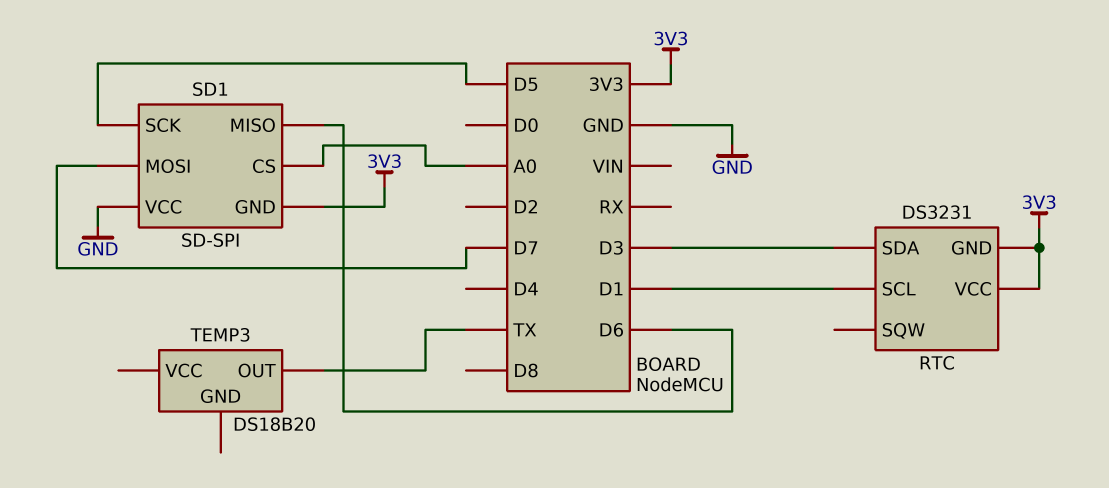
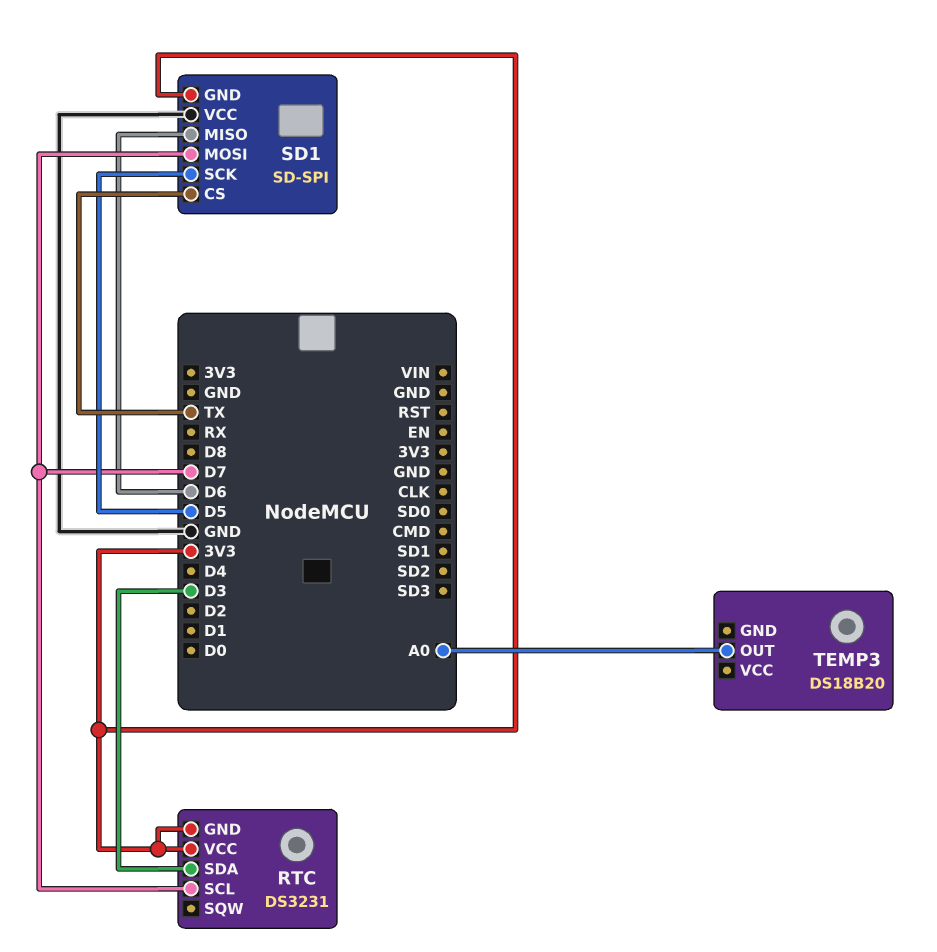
RTC pin SCL: D1 -> D7
SD1 pin CS: A0 -> TX
TEMP3 pin OUT: TX -> A0

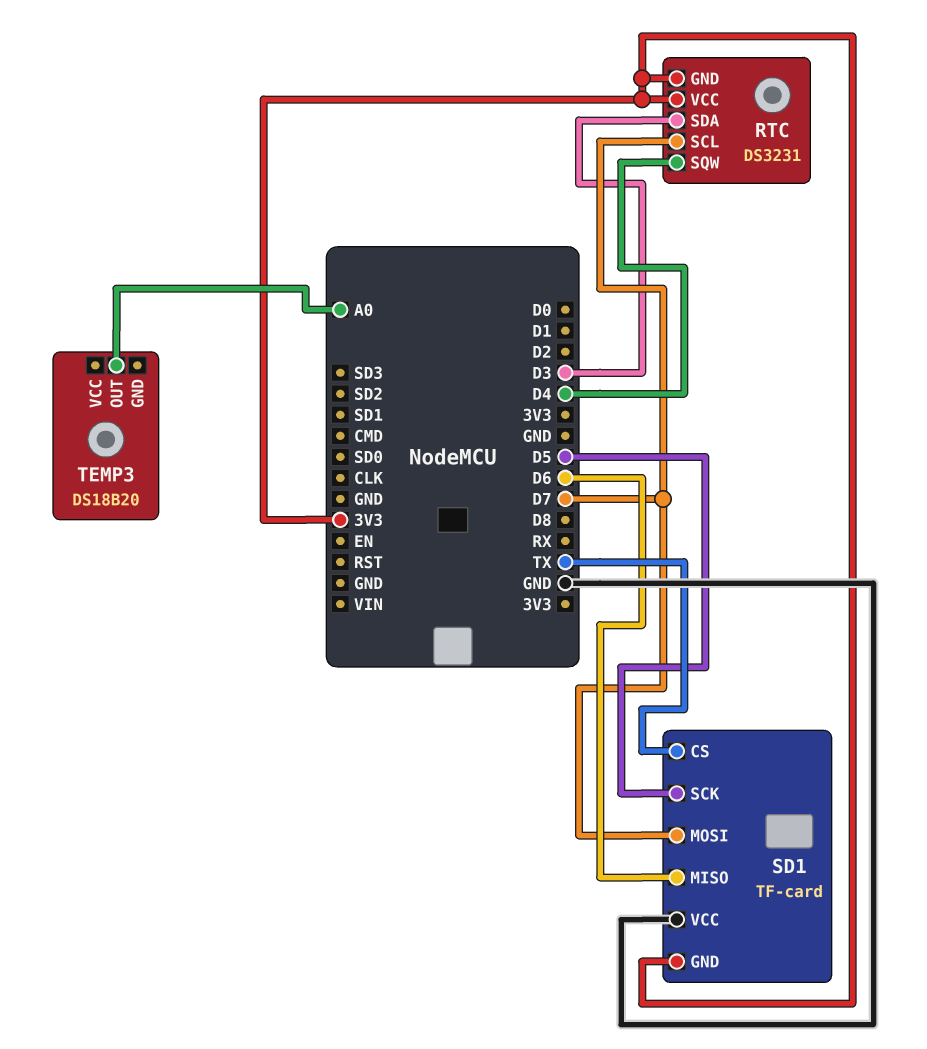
RTC pin SQW: none -> D4
SD1: SD-SPI -> TF-card

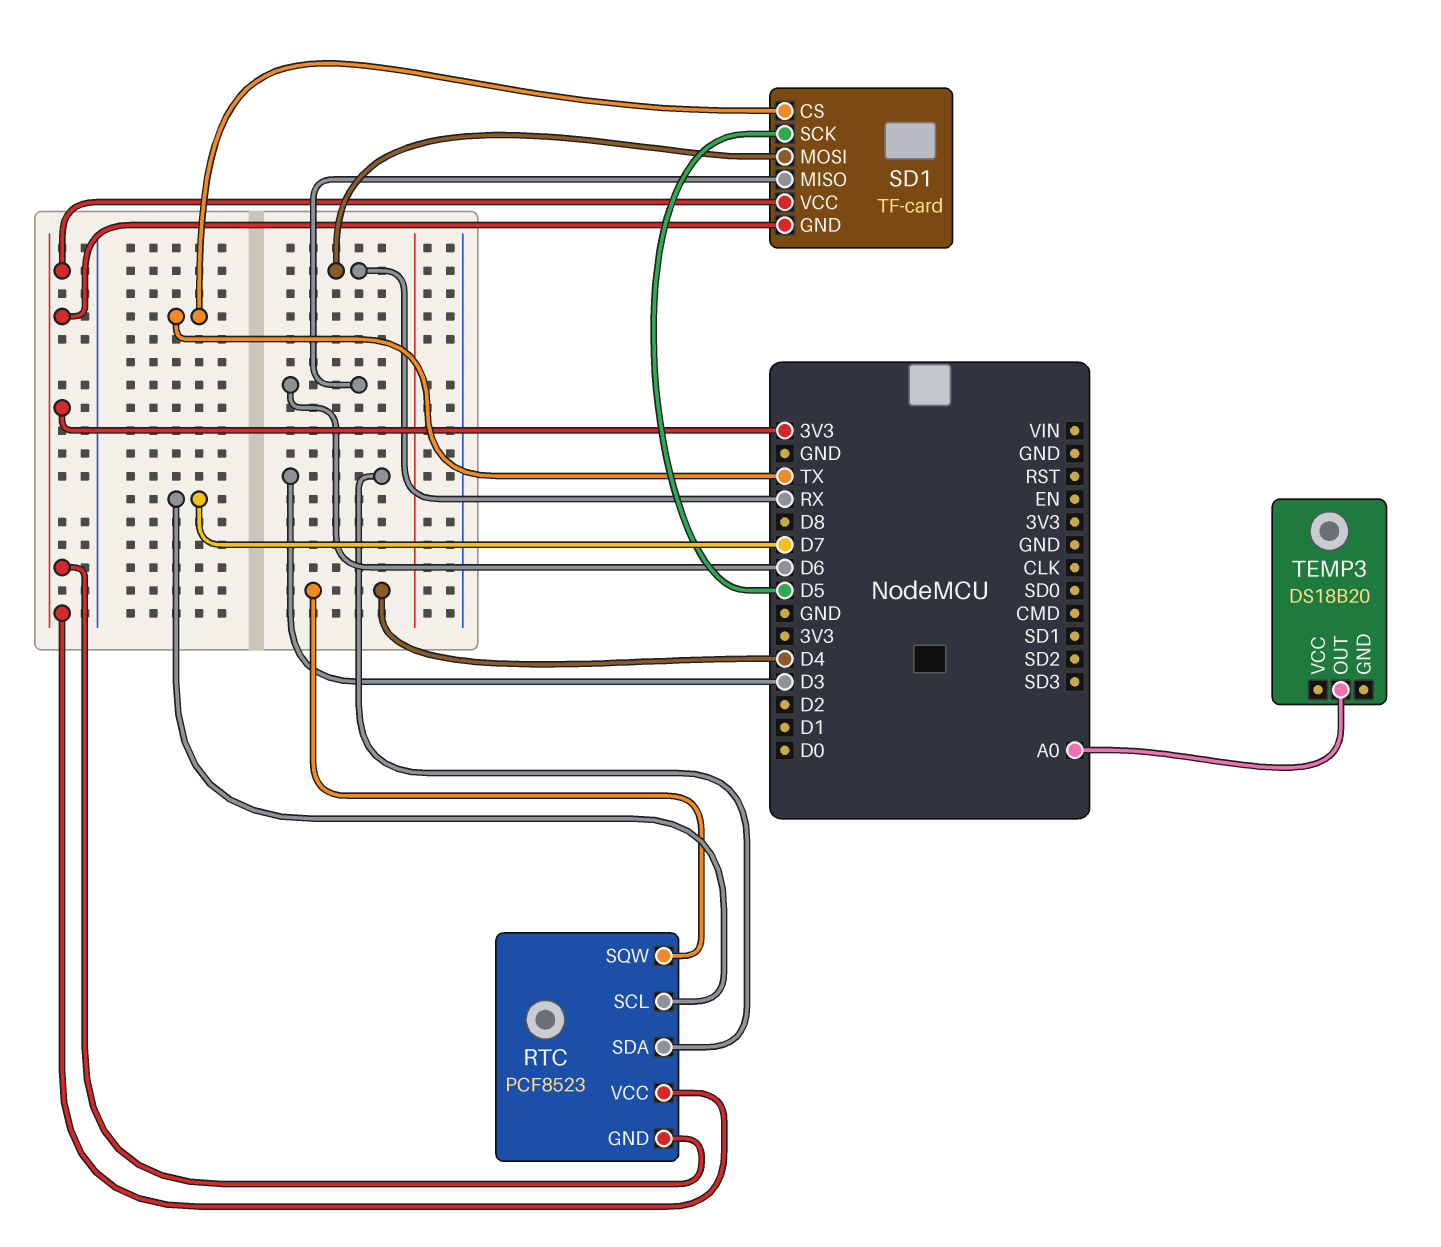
RTC: DS3231 -> PCF8523
SD1 pin MOSI: D7 -> RX
SD1 pin VCC: GND -> 3V3

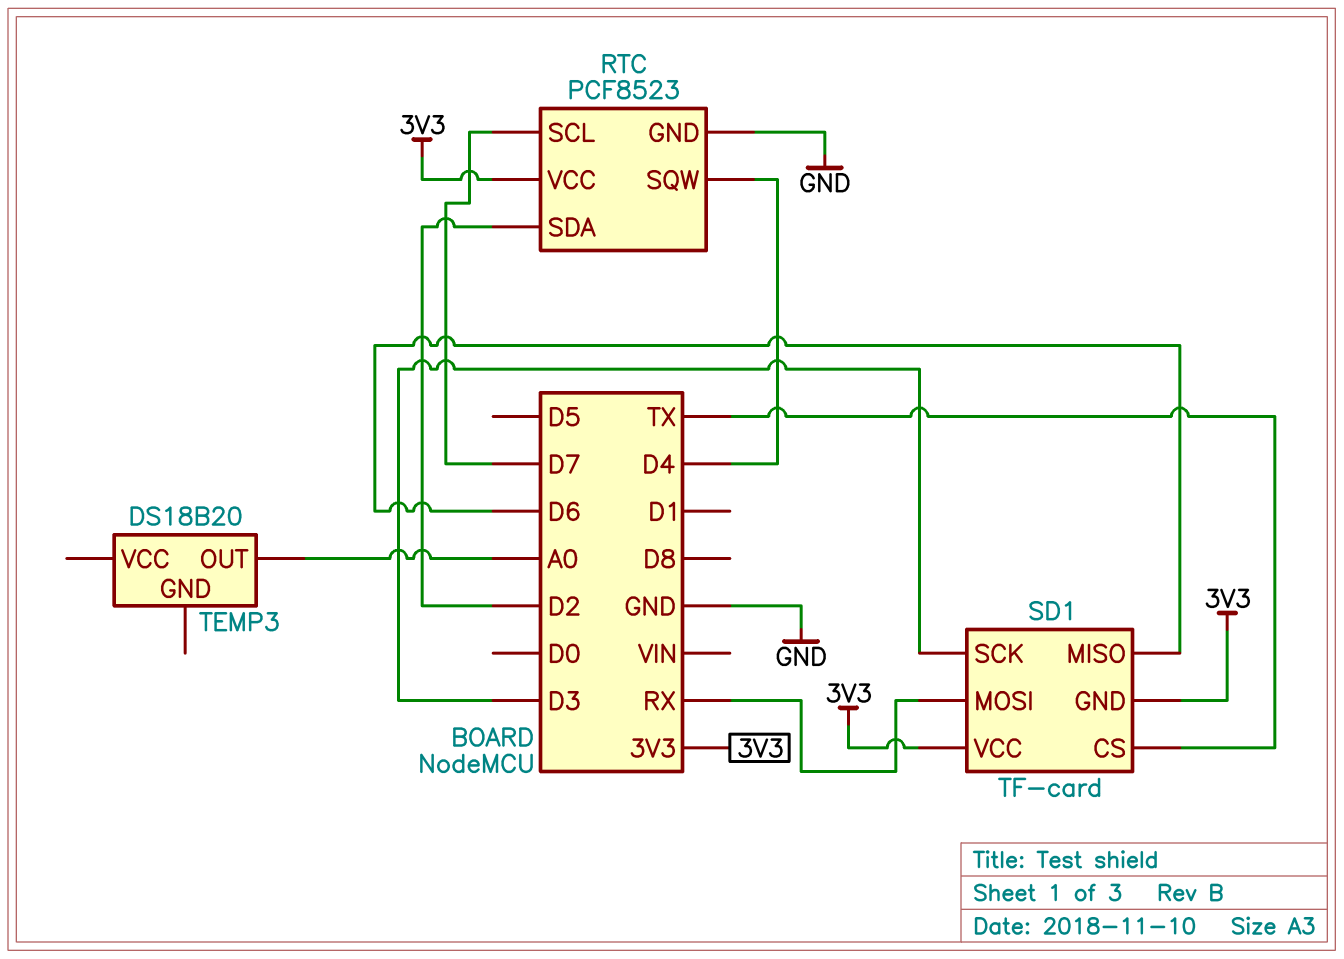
RTC pin GND: 3V3 -> GND
RTC pin SDA: D3 -> D2
SD1 pin SCK: D5 -> D3

